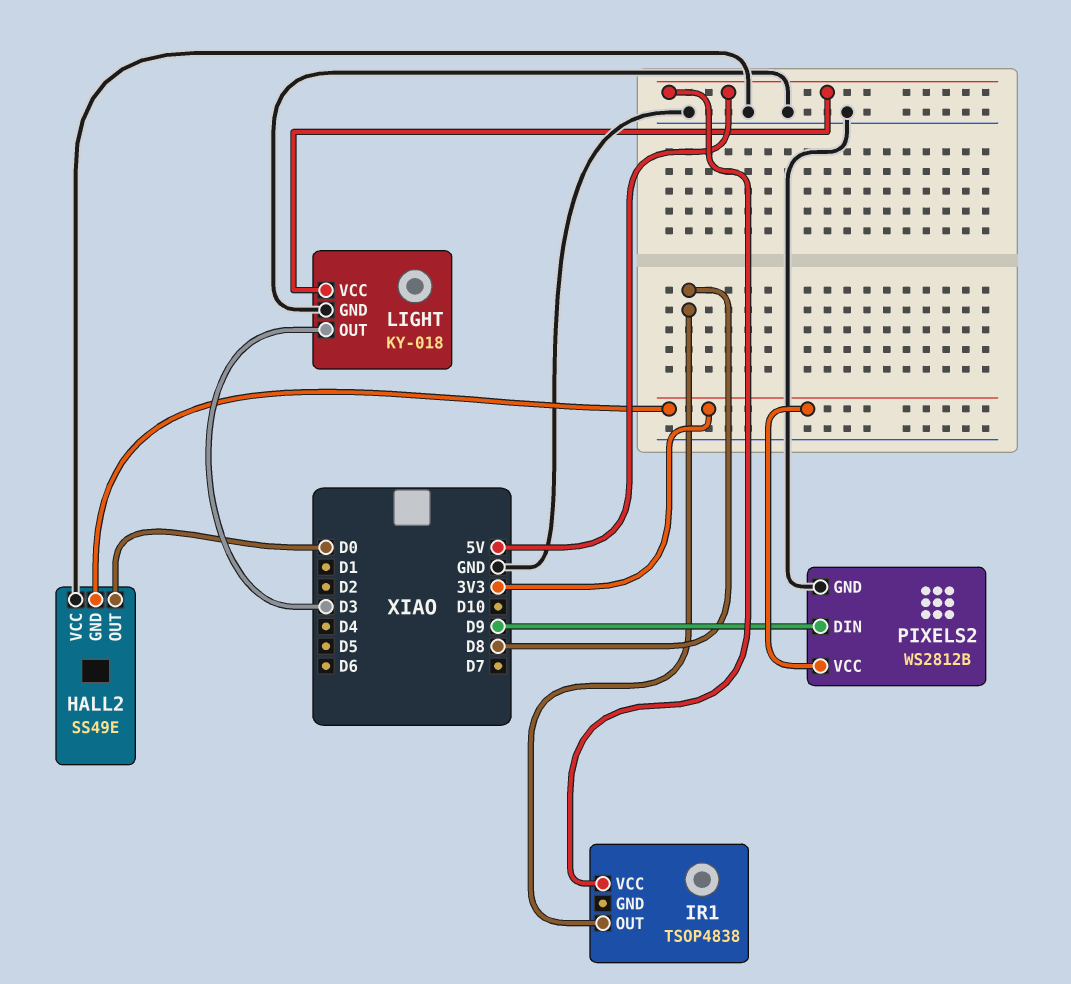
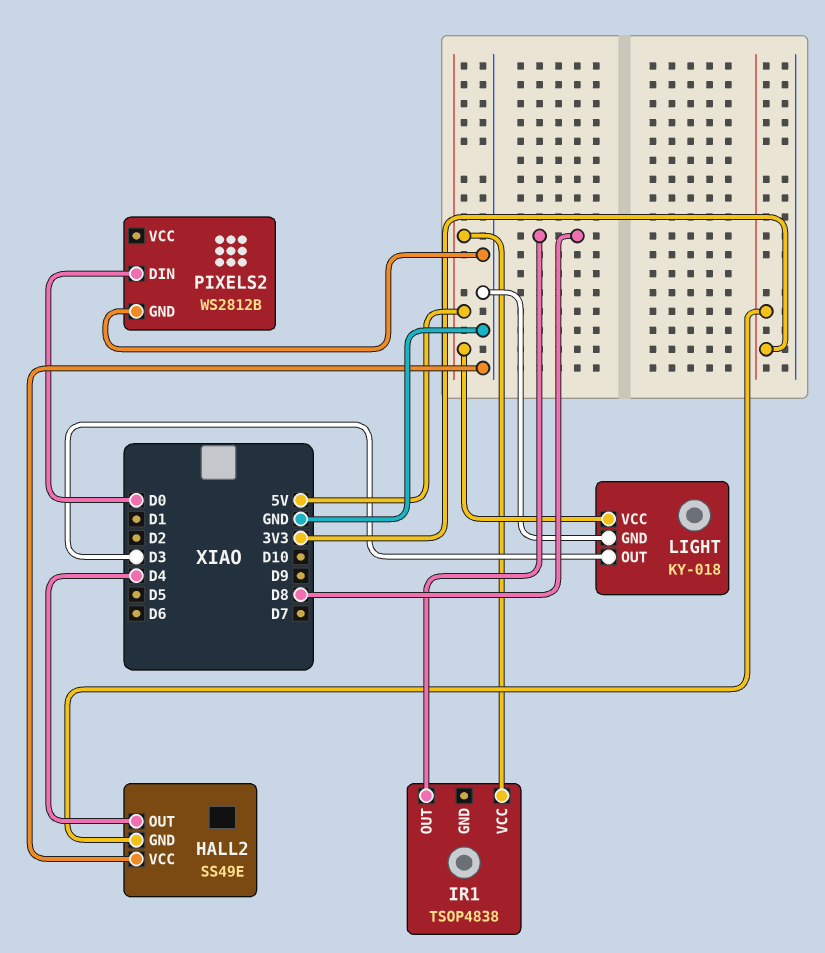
HALL2 pin OUT: D0 -> D4
PIXELS2 pin DIN: D9 -> D0
PIXELS2 pin VCC: 3V3 -> none

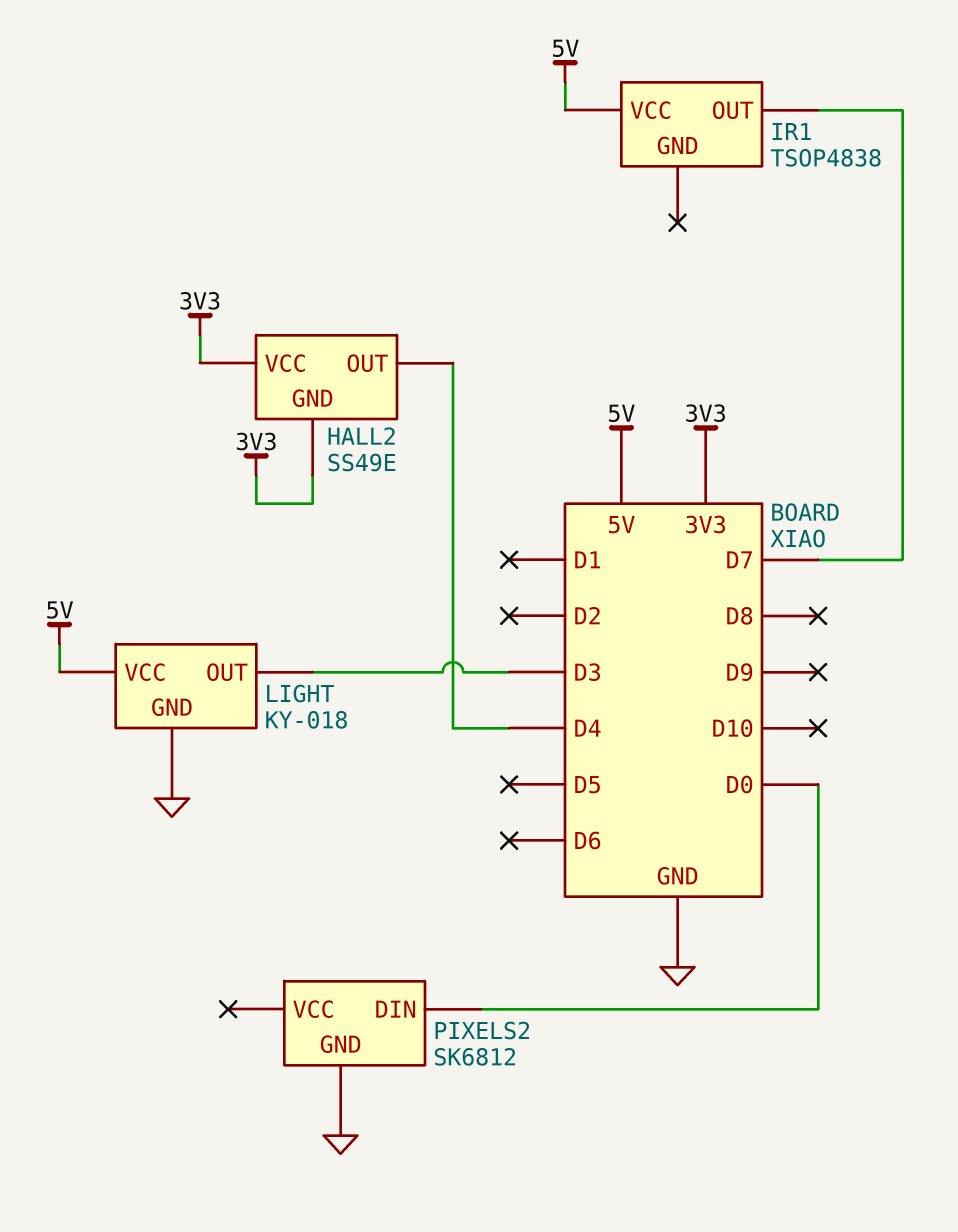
HALL2 pin VCC: GND -> 3V3
IR1 pin OUT: D8 -> D7
PIXELS2: WS2812B -> SK6812

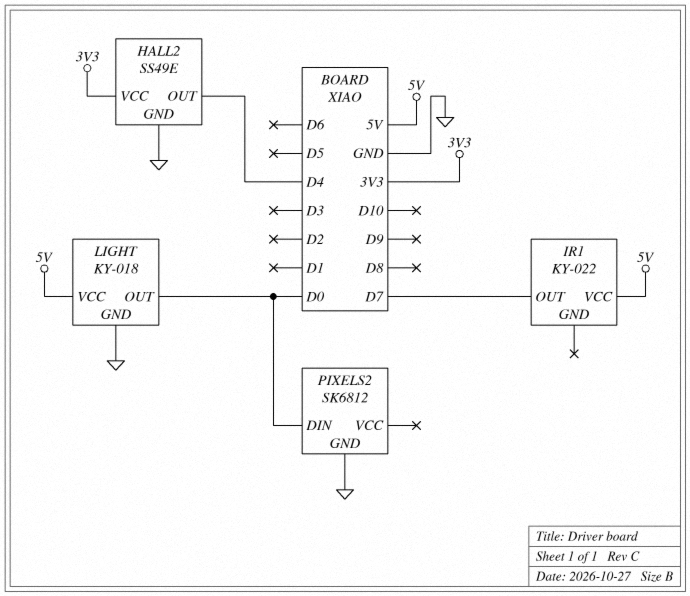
HALL2 pin GND: 3V3 -> GND
IR1: TSOP4838 -> KY-022
LIGHT pin OUT: D3 -> D0

